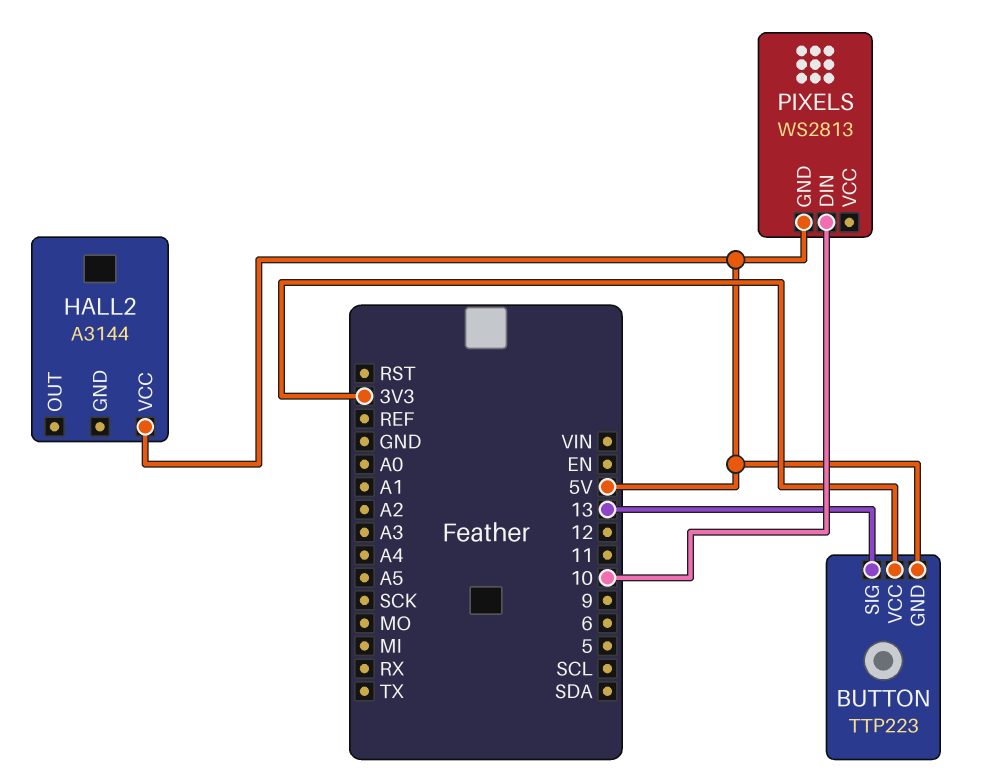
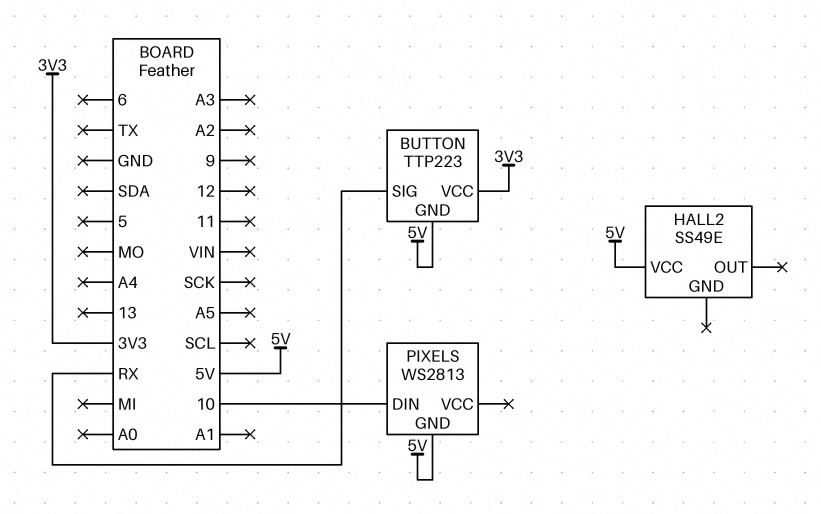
BUTTON pin SIG: 13 -> RX
HALL2: A3144 -> SS49E

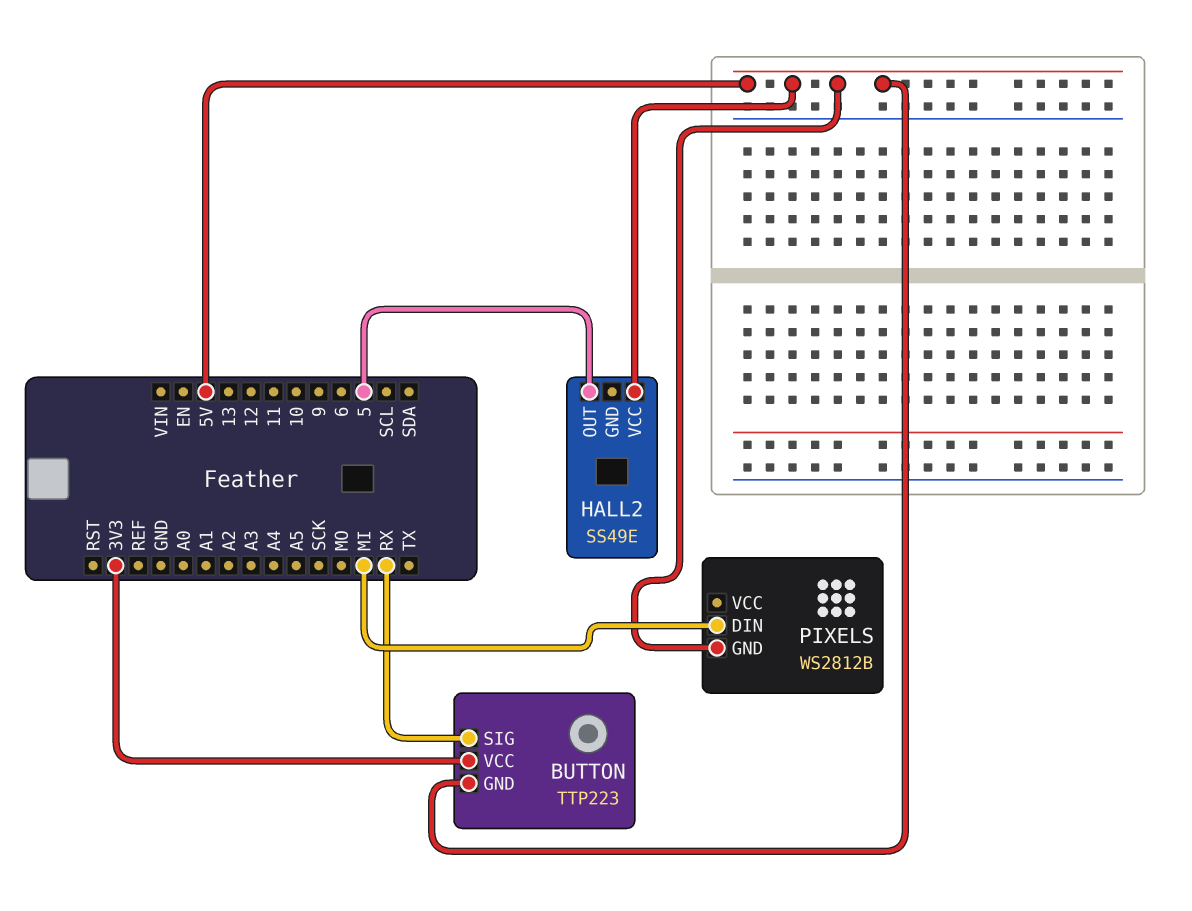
HALL2 pin OUT: none -> 5
PIXELS: WS2813 -> WS2812B
PIXELS pin DIN: 10 -> MI

